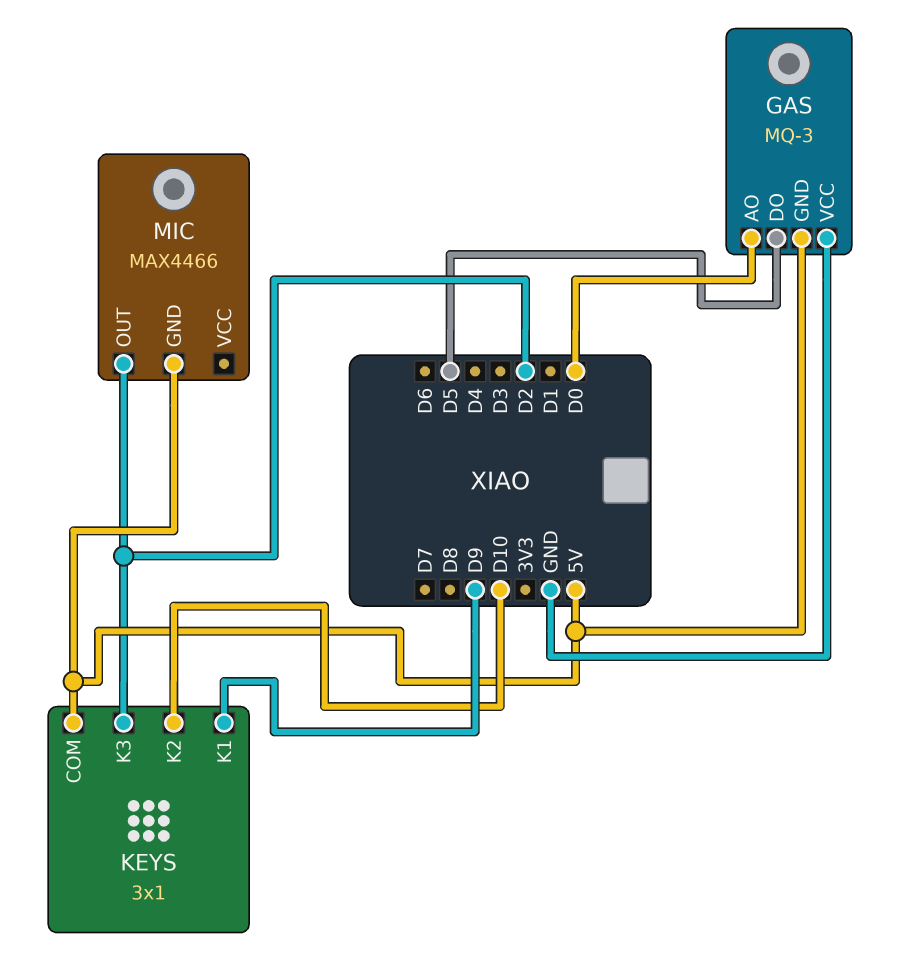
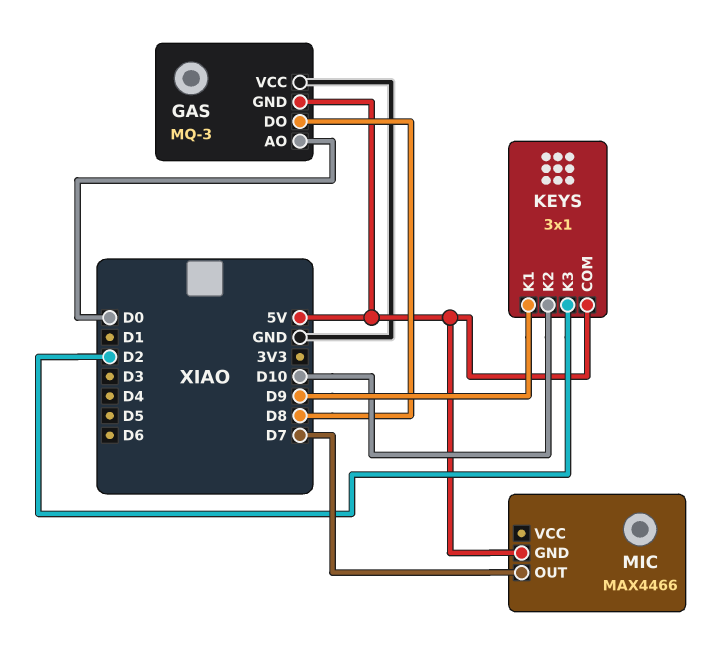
GAS pin DO: D5 -> D8
MIC pin OUT: D2 -> D7

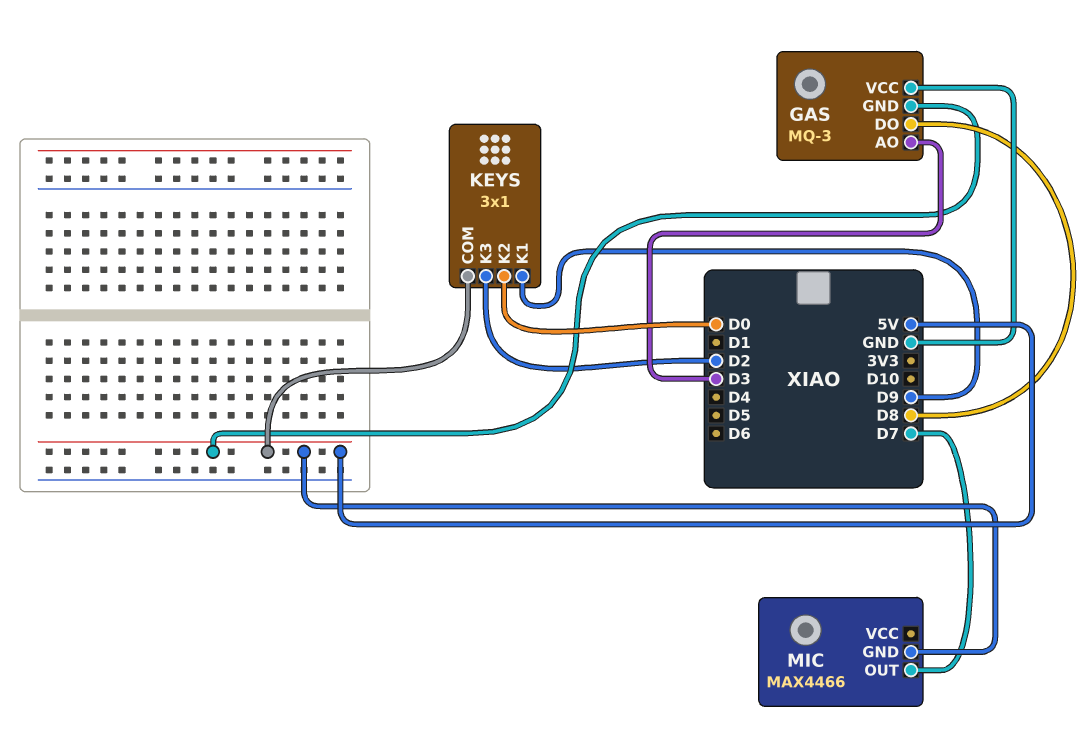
GAS pin AO: D0 -> D3
KEYS pin K2: D10 -> D0

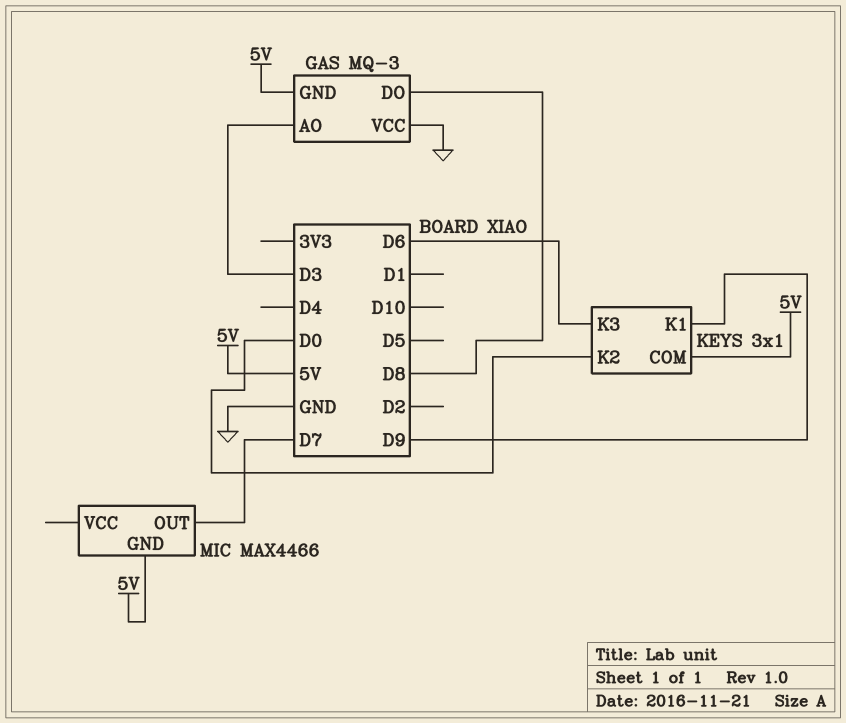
KEYS pin K3: D2 -> D6

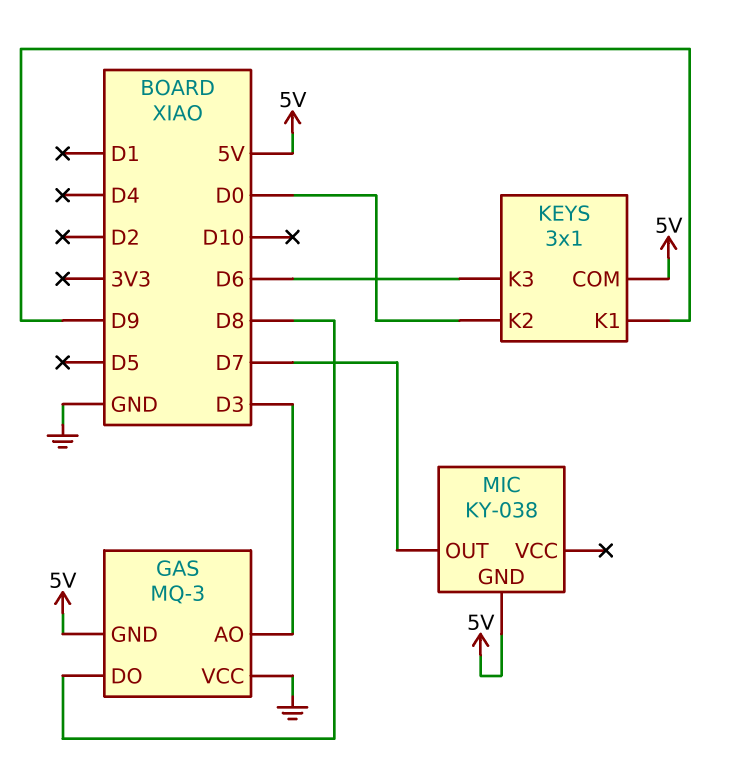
MIC: MAX4466 -> KY-038

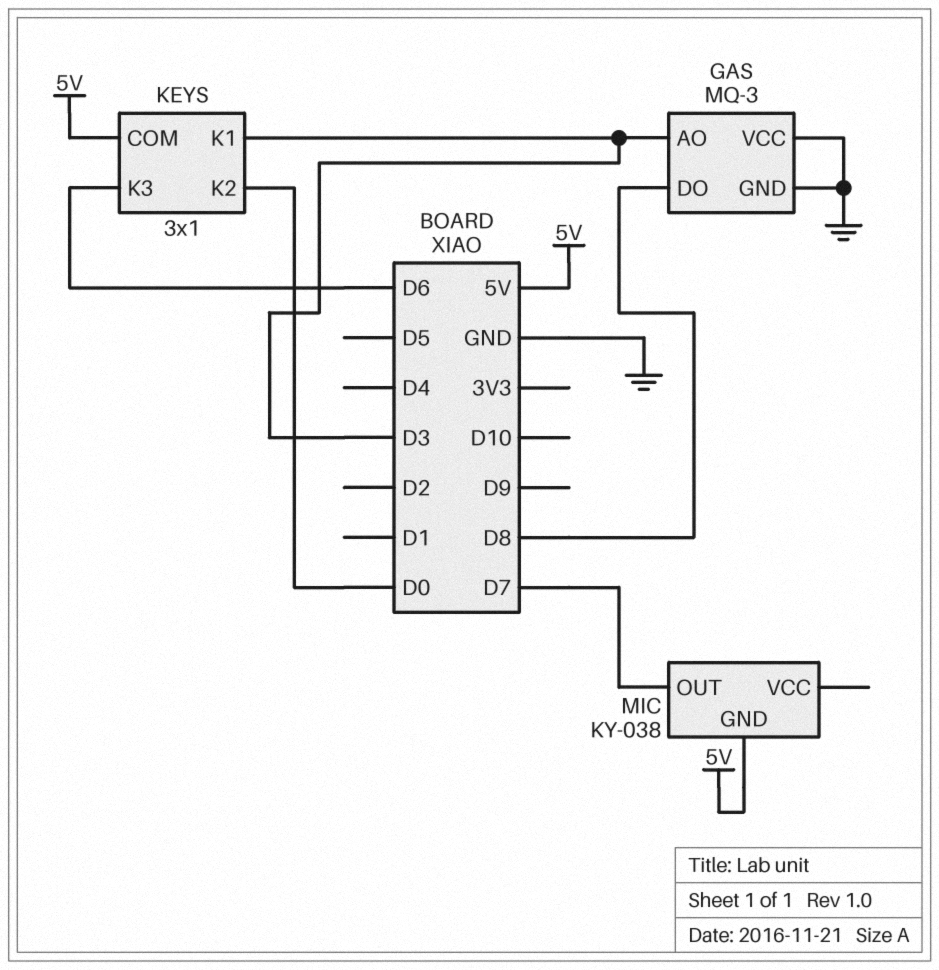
GAS pin GND: 5V -> GND
KEYS pin K1: D9 -> D3

